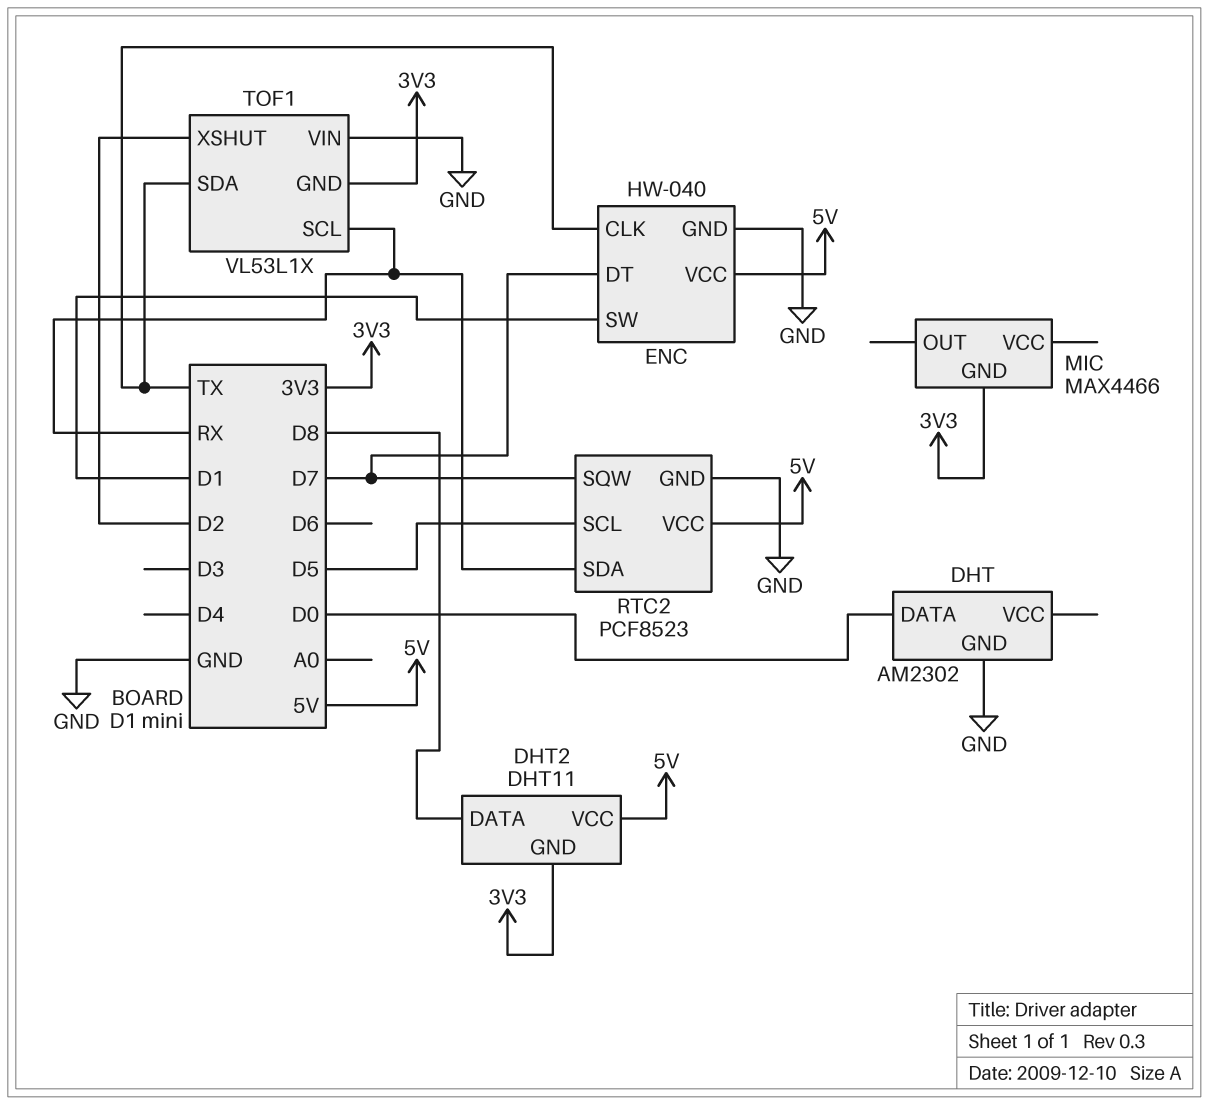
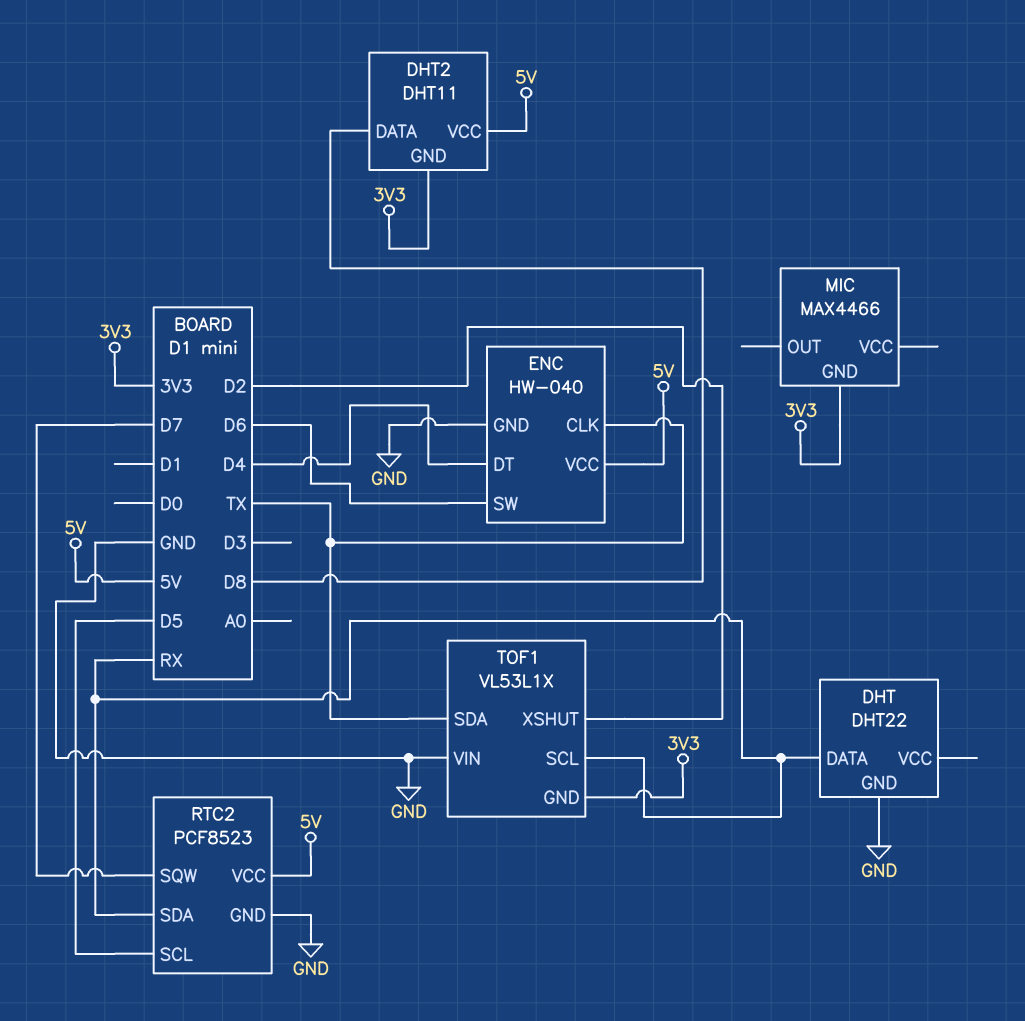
DHT: AM2302 -> DHT22
DHT pin DATA: D0 -> RX
ENC pin DT: D7 -> D4
ENC pin SW: D1 -> D6

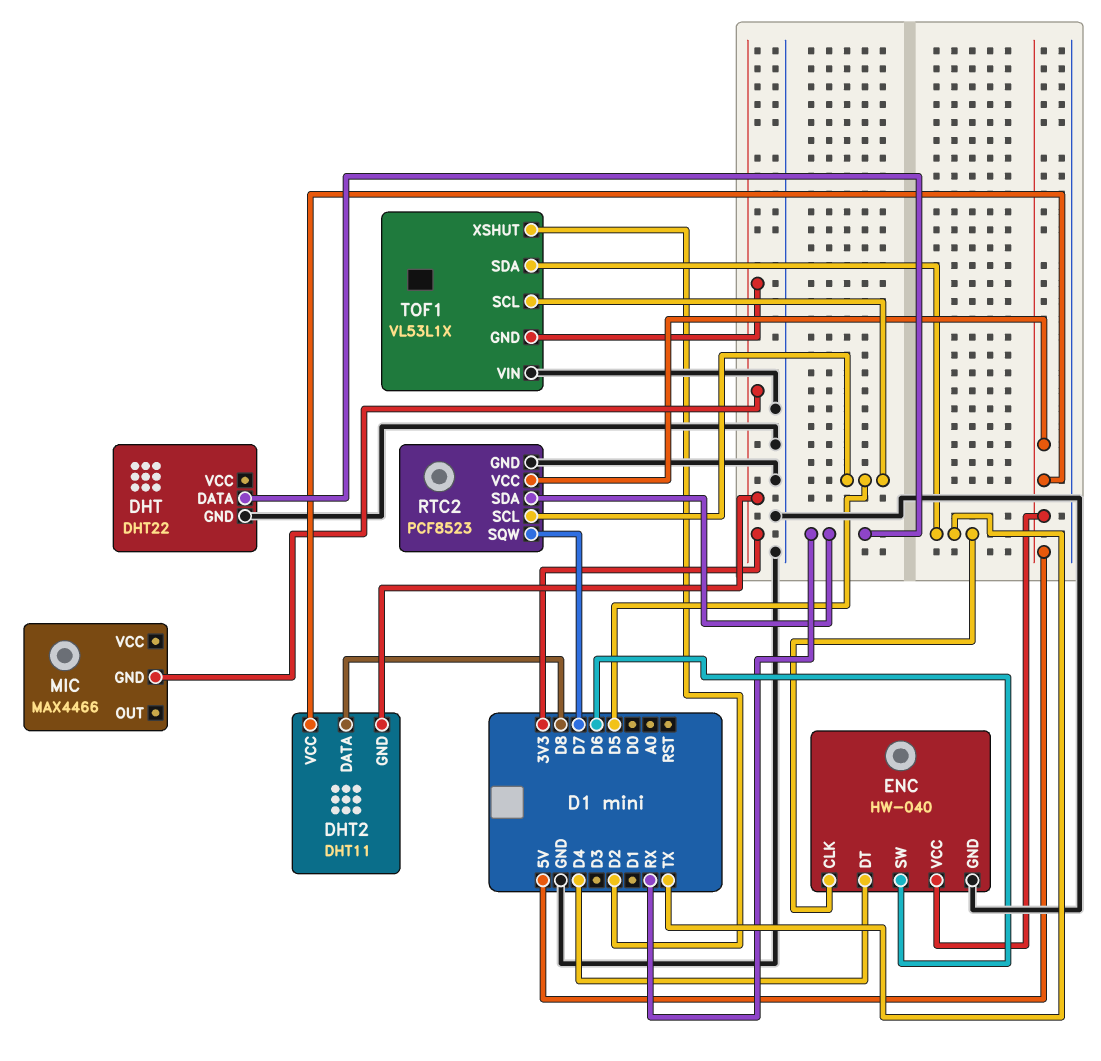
TOF1 pin SCL: RX -> D5

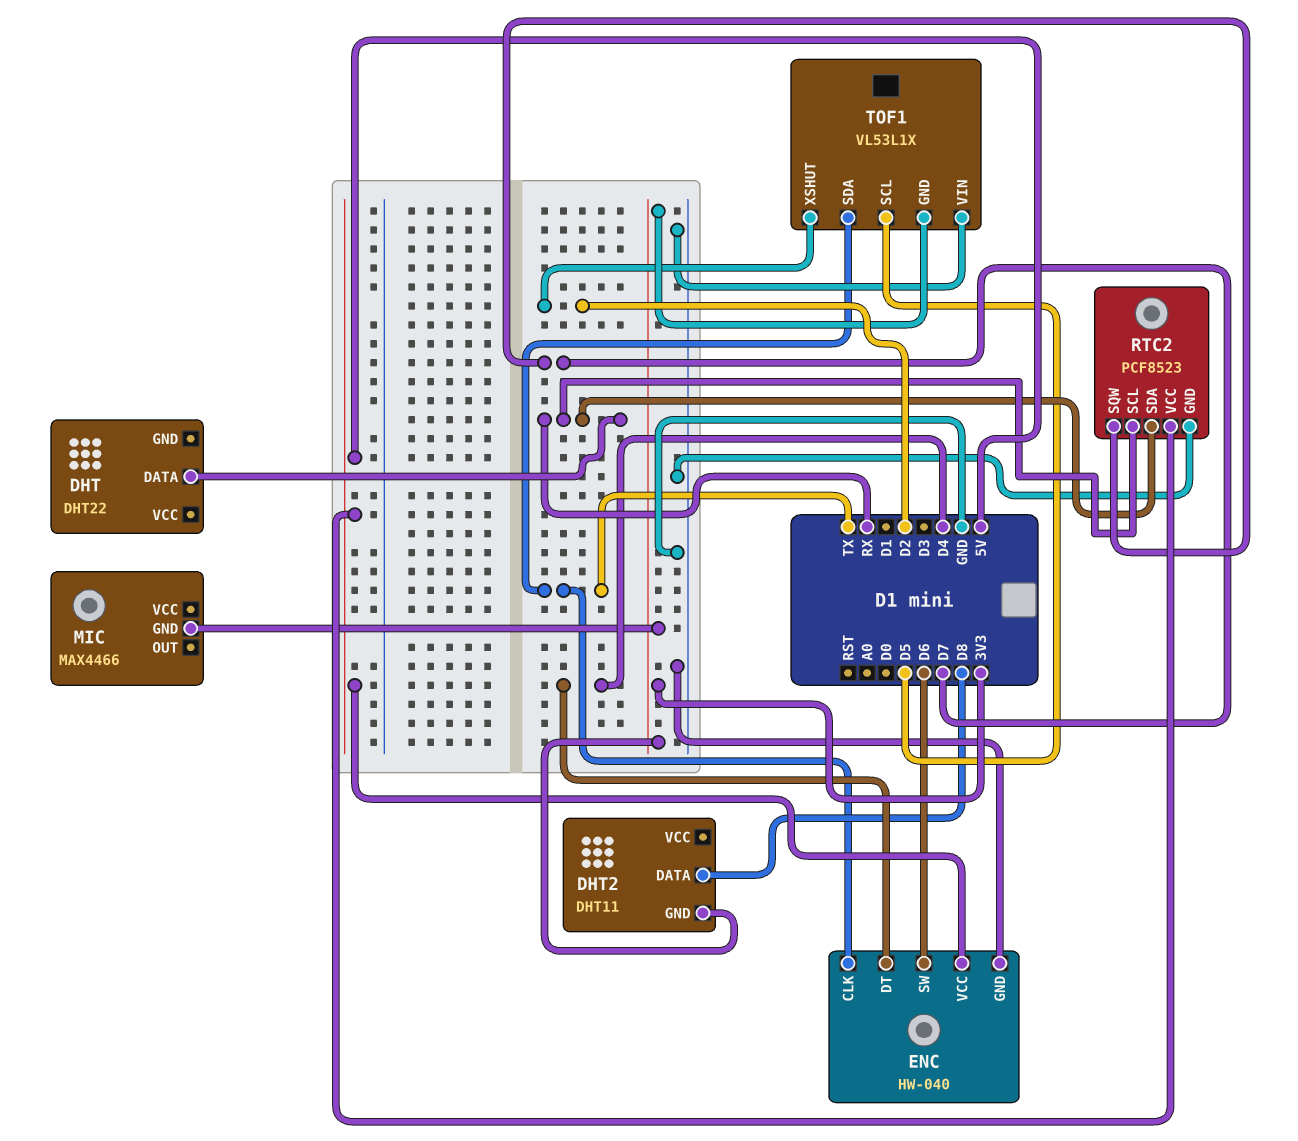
DHT pin GND: GND -> none
DHT2 pin VCC: 5V -> none
RTC2 pin SCL: D5 -> RX

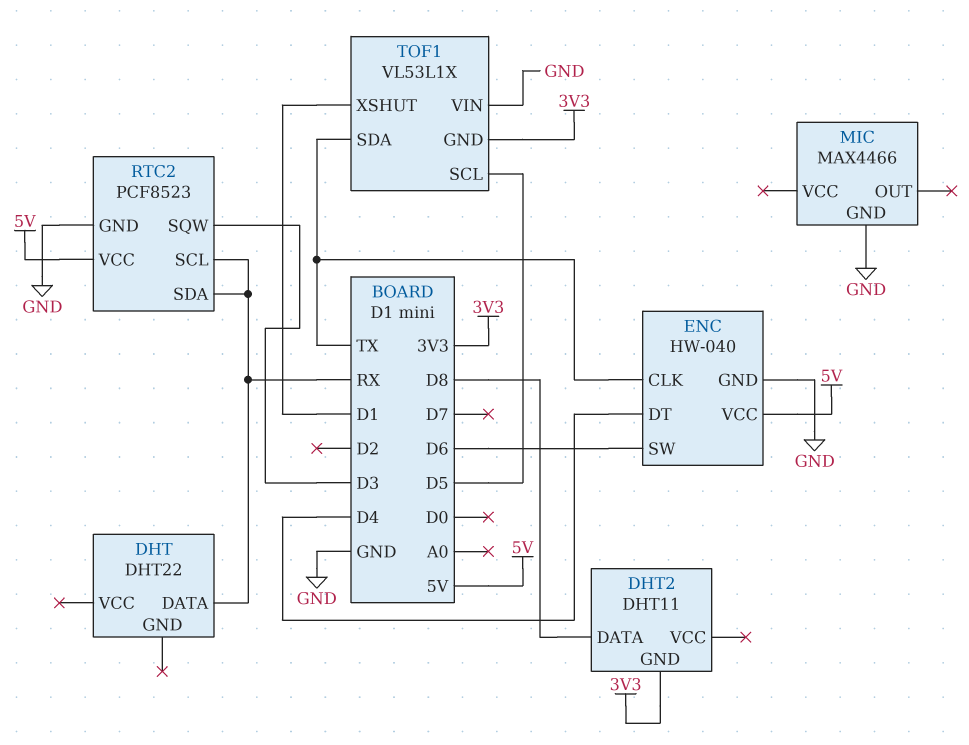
MIC pin GND: 3V3 -> GND
RTC2 pin SQW: D7 -> D3
TOF1 pin XSHUT: D2 -> D1

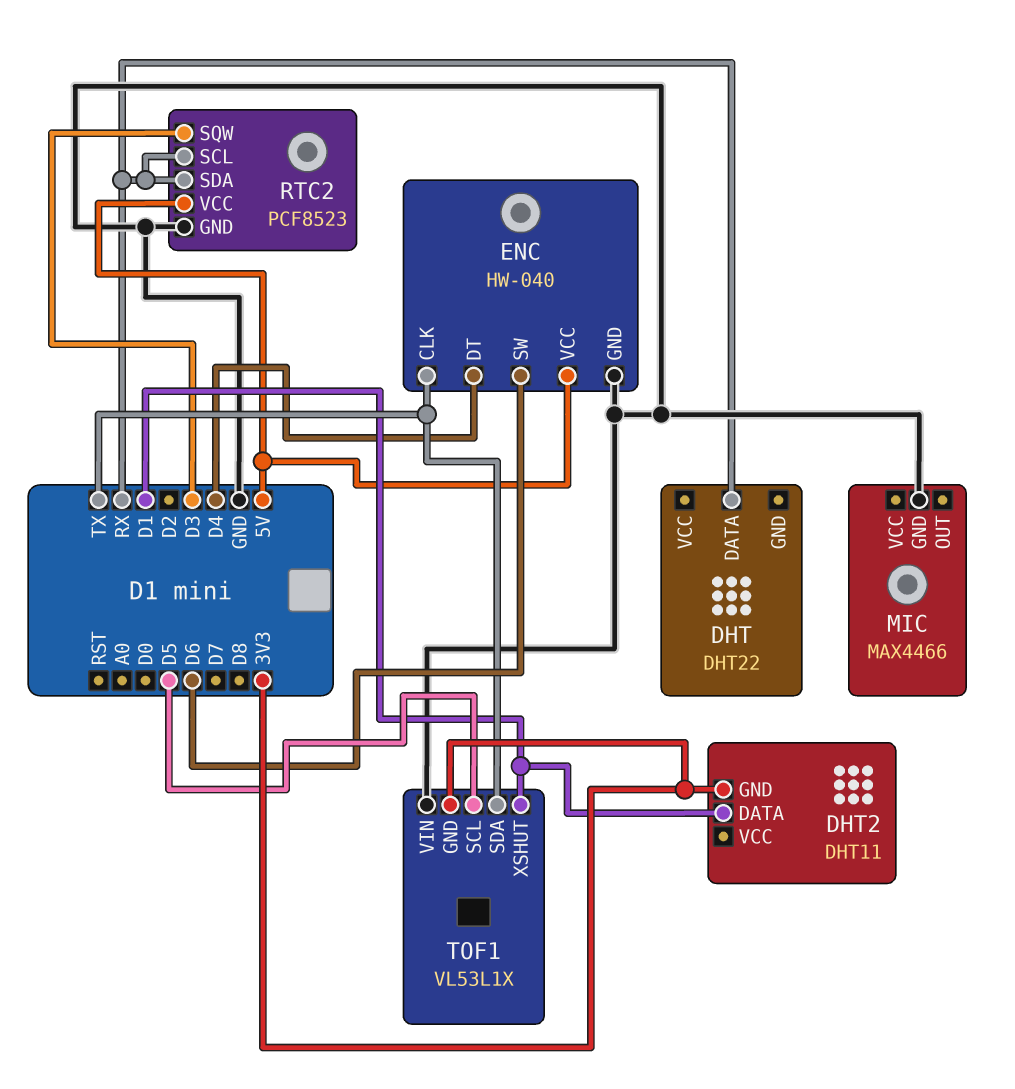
DHT2 pin DATA: D8 -> D1

